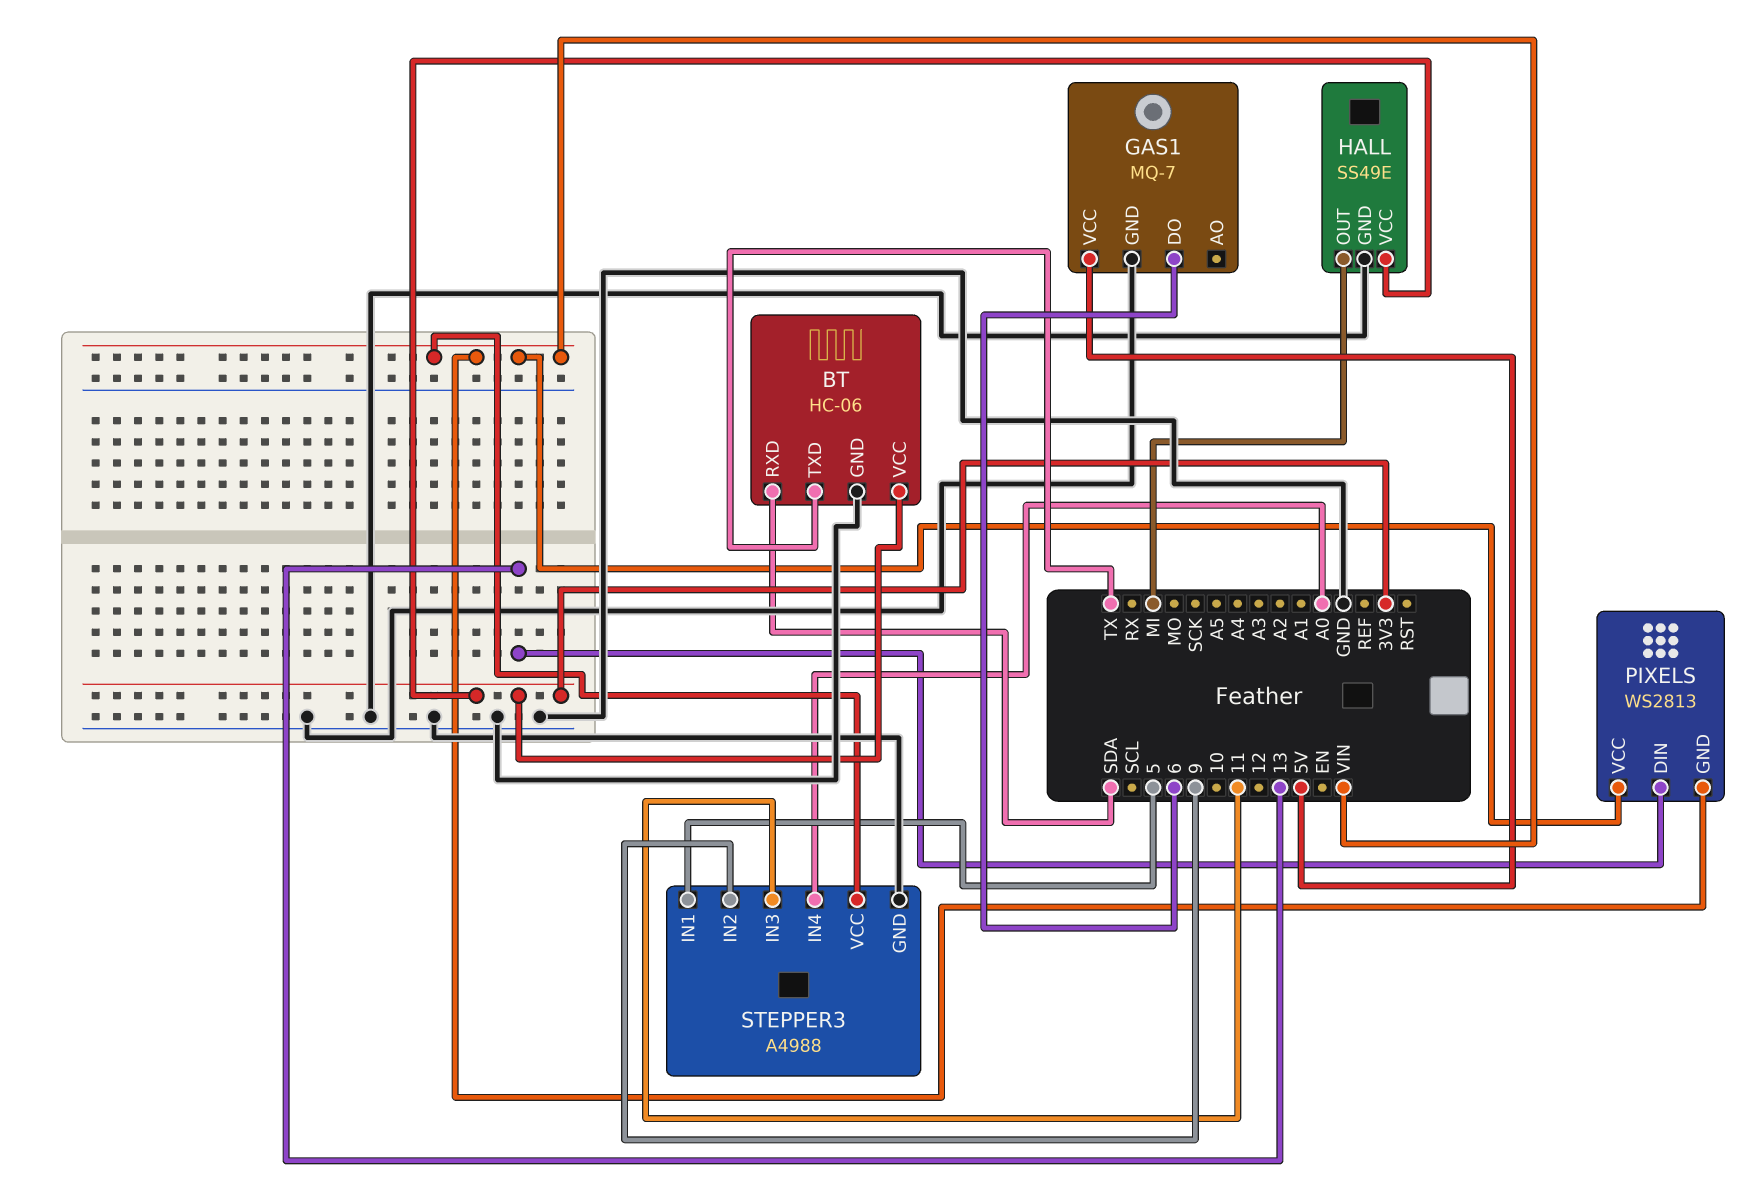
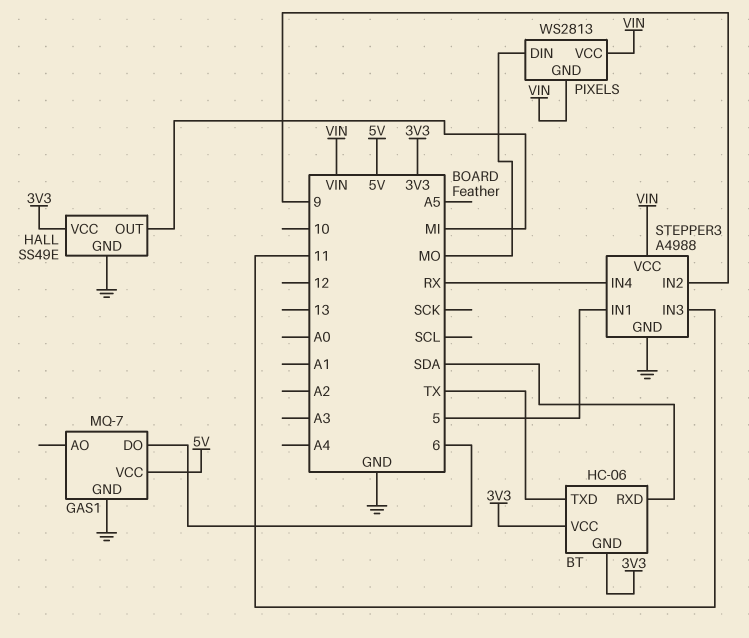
BT pin GND: GND -> 3V3
PIXELS pin DIN: 13 -> MO
STEPPER3 pin IN4: A0 -> RX

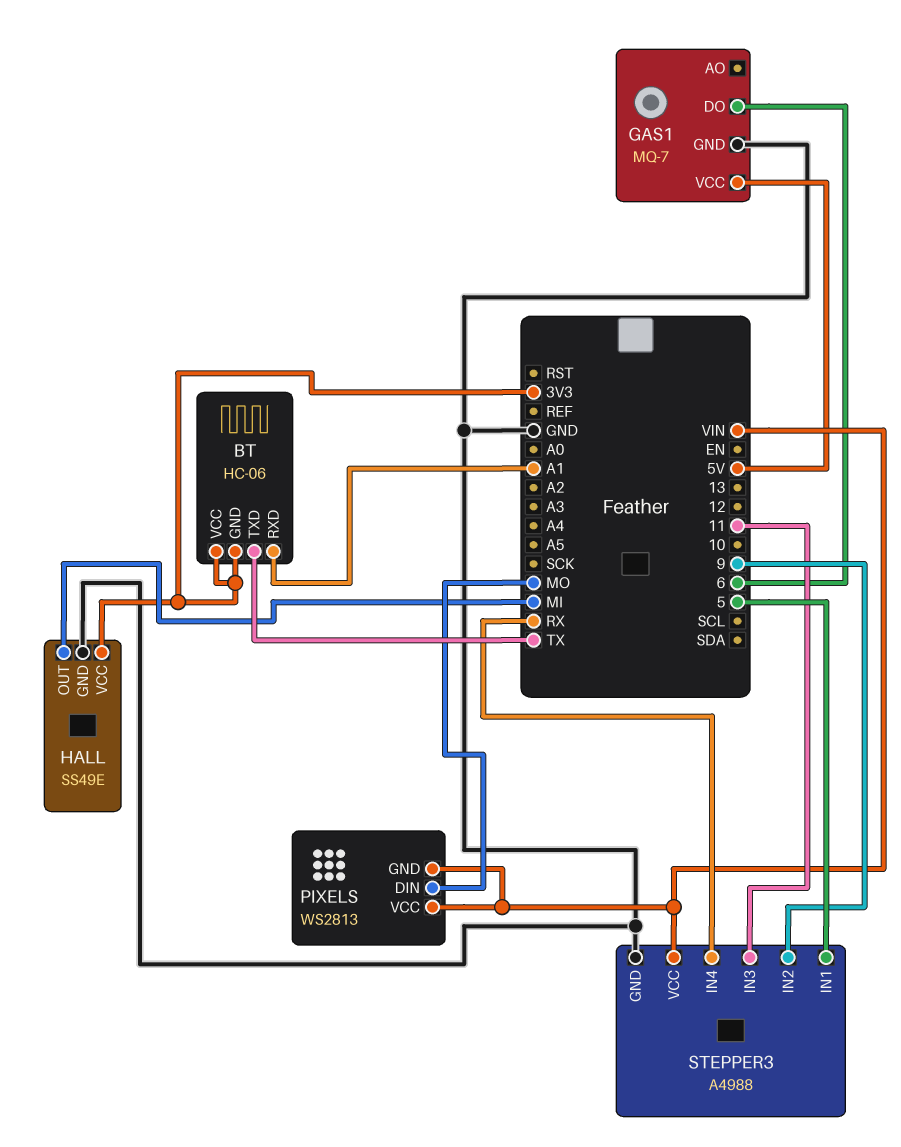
BT pin RXD: SDA -> A1

